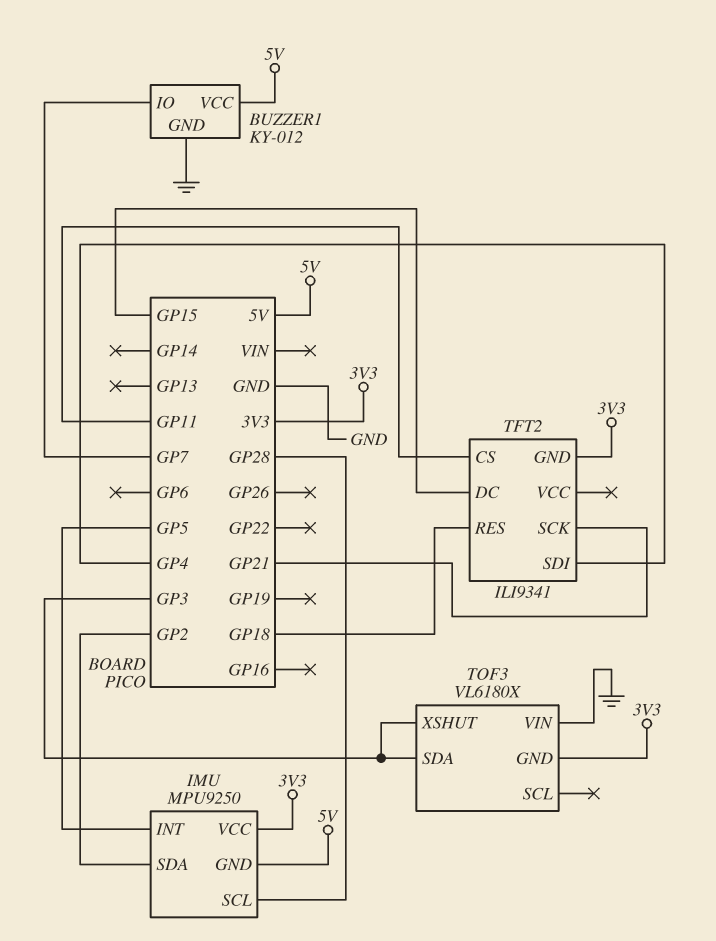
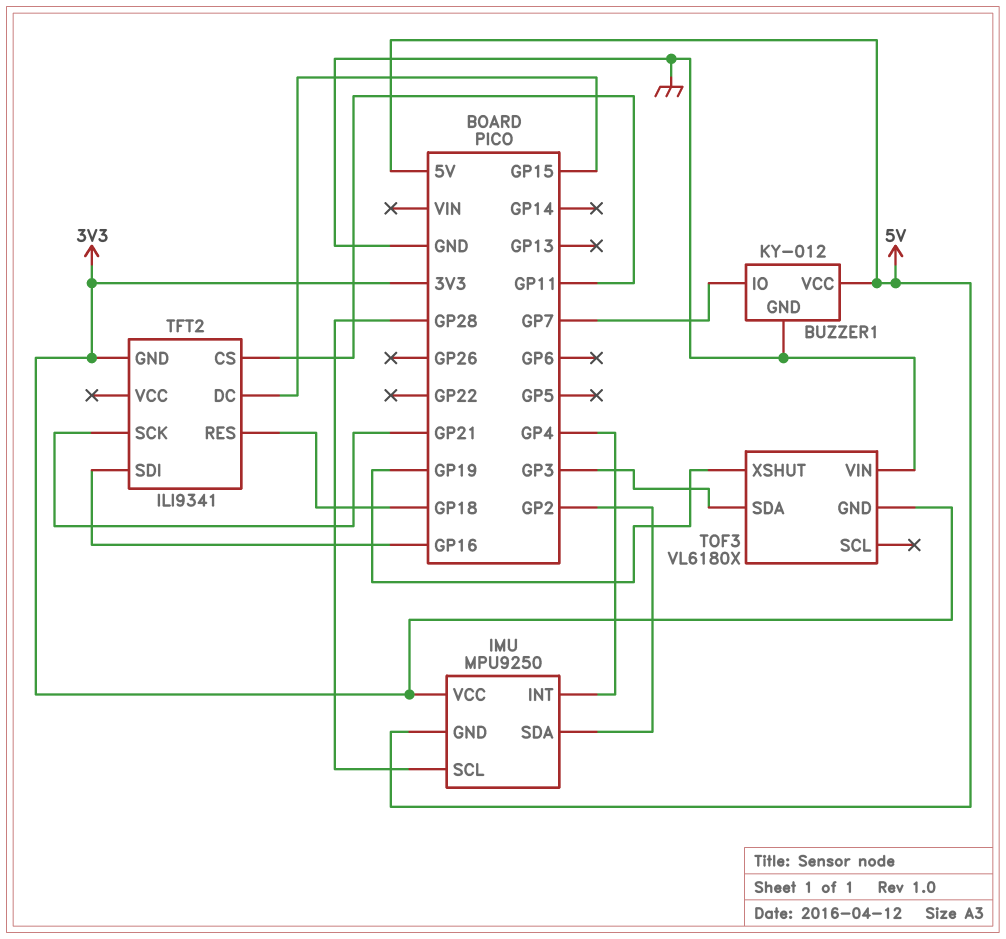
IMU pin INT: GP5 -> GP4
TFT2 pin SDI: GP4 -> GP16
TOF3 pin XSHUT: GP3 -> GP19

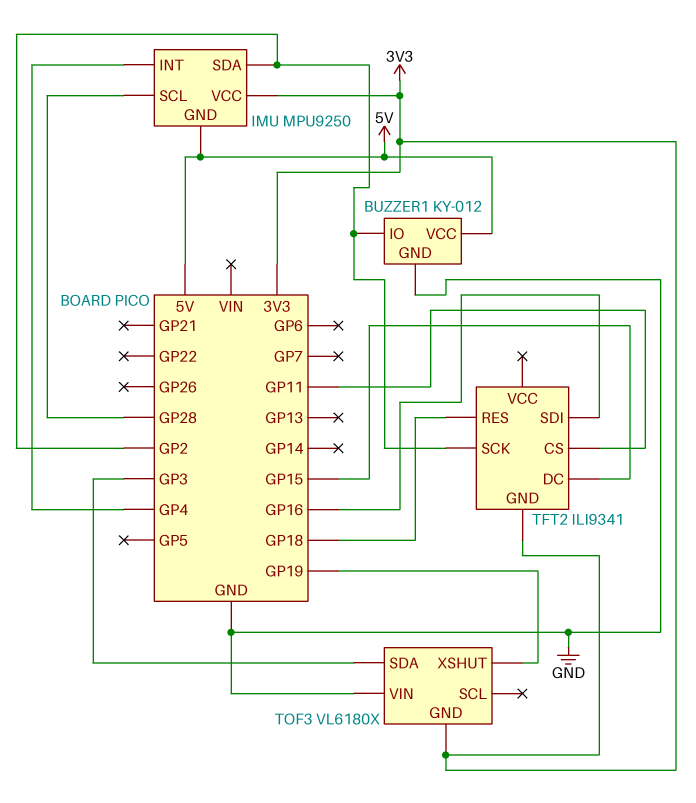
BUZZER1 pin IO: GP7 -> GP2
TFT2 pin SCK: GP21 -> GP2

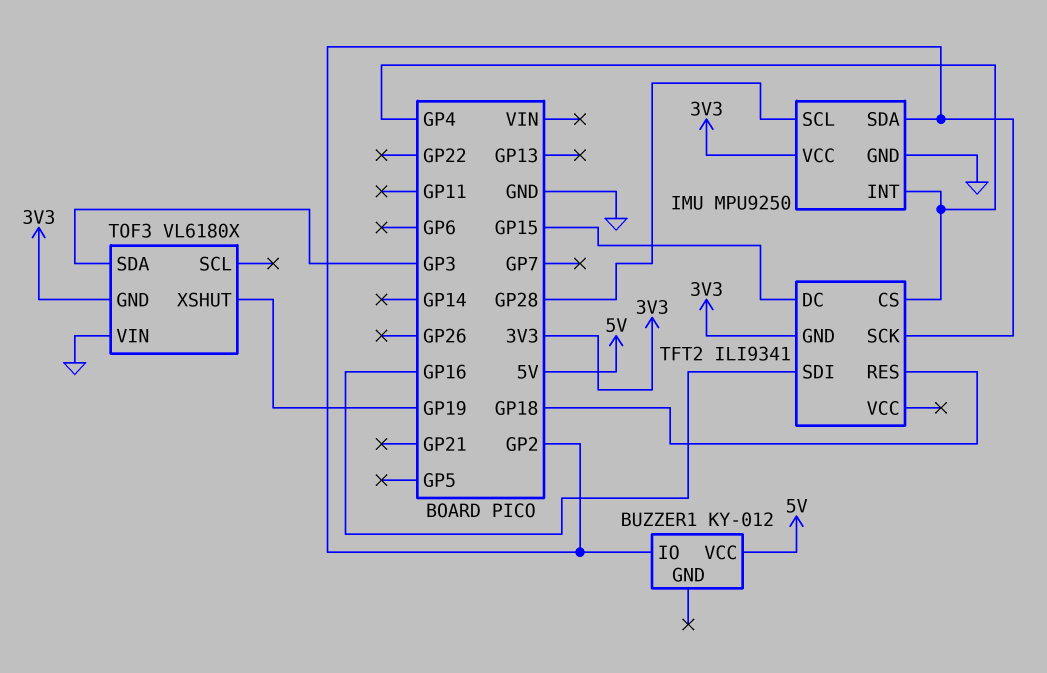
BUZZER1 pin GND: GND -> none
IMU pin GND: 5V -> GND
TFT2 pin CS: GP11 -> GP4

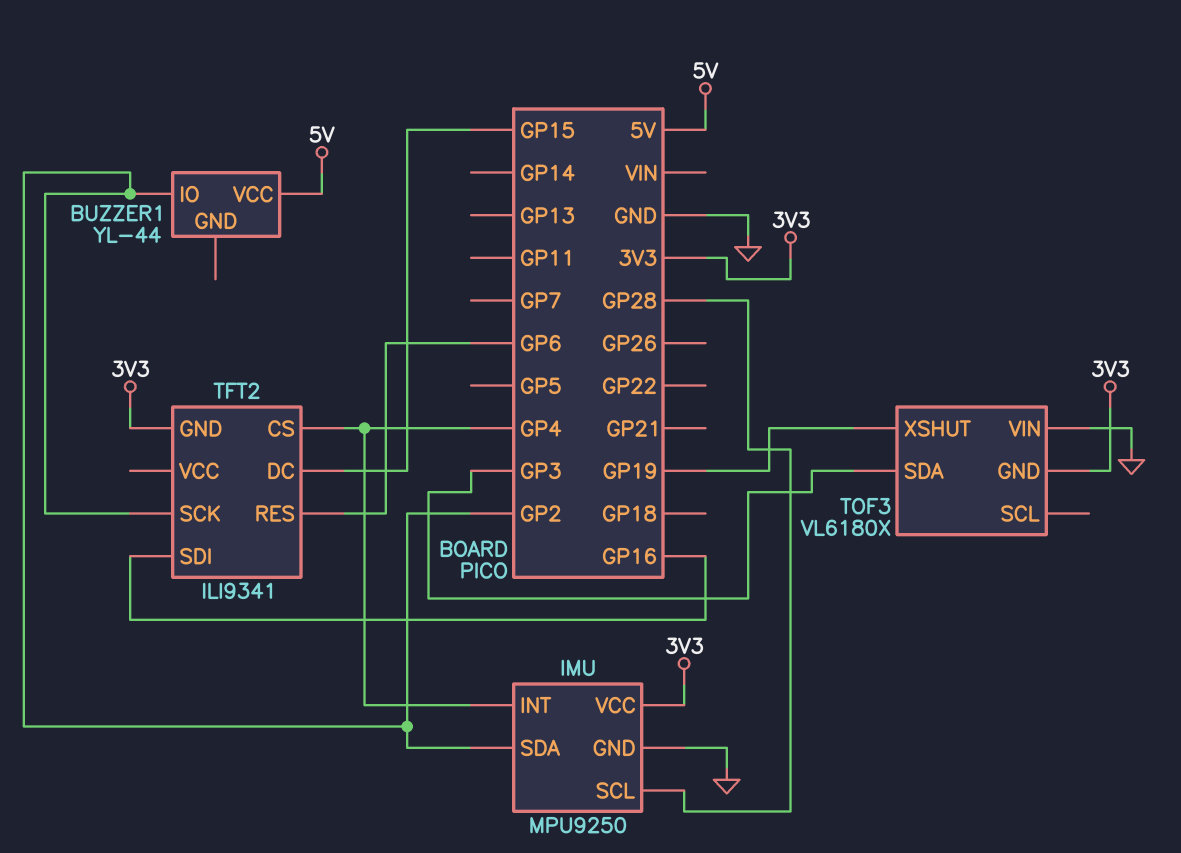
BUZZER1: KY-012 -> YL-44
TFT2 pin RES: GP18 -> GP6

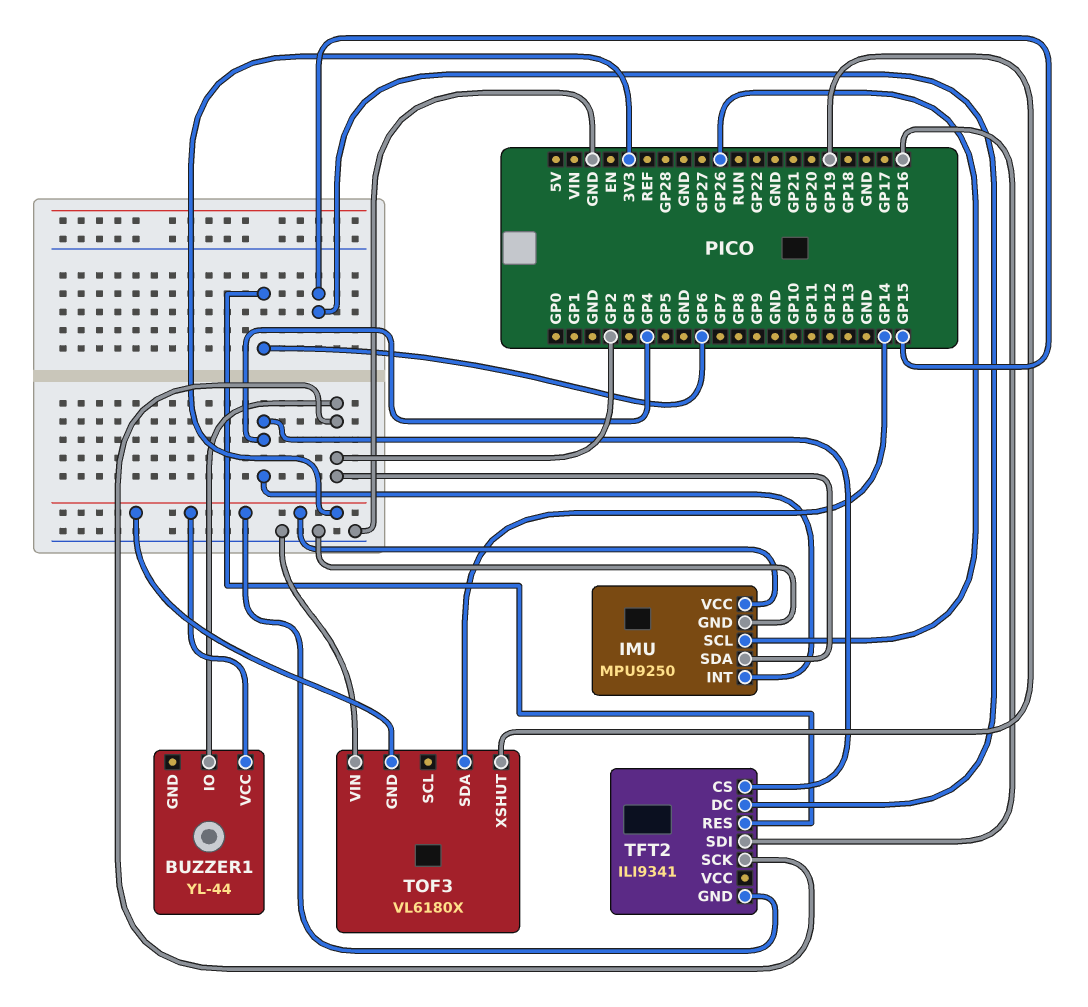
BUZZER1 pin VCC: 5V -> 3V3
IMU pin SCL: GP28 -> GP26
TOF3 pin SDA: GP3 -> GP14

